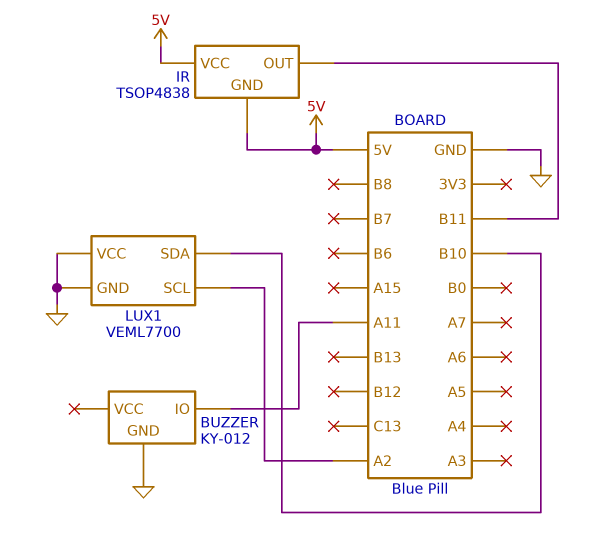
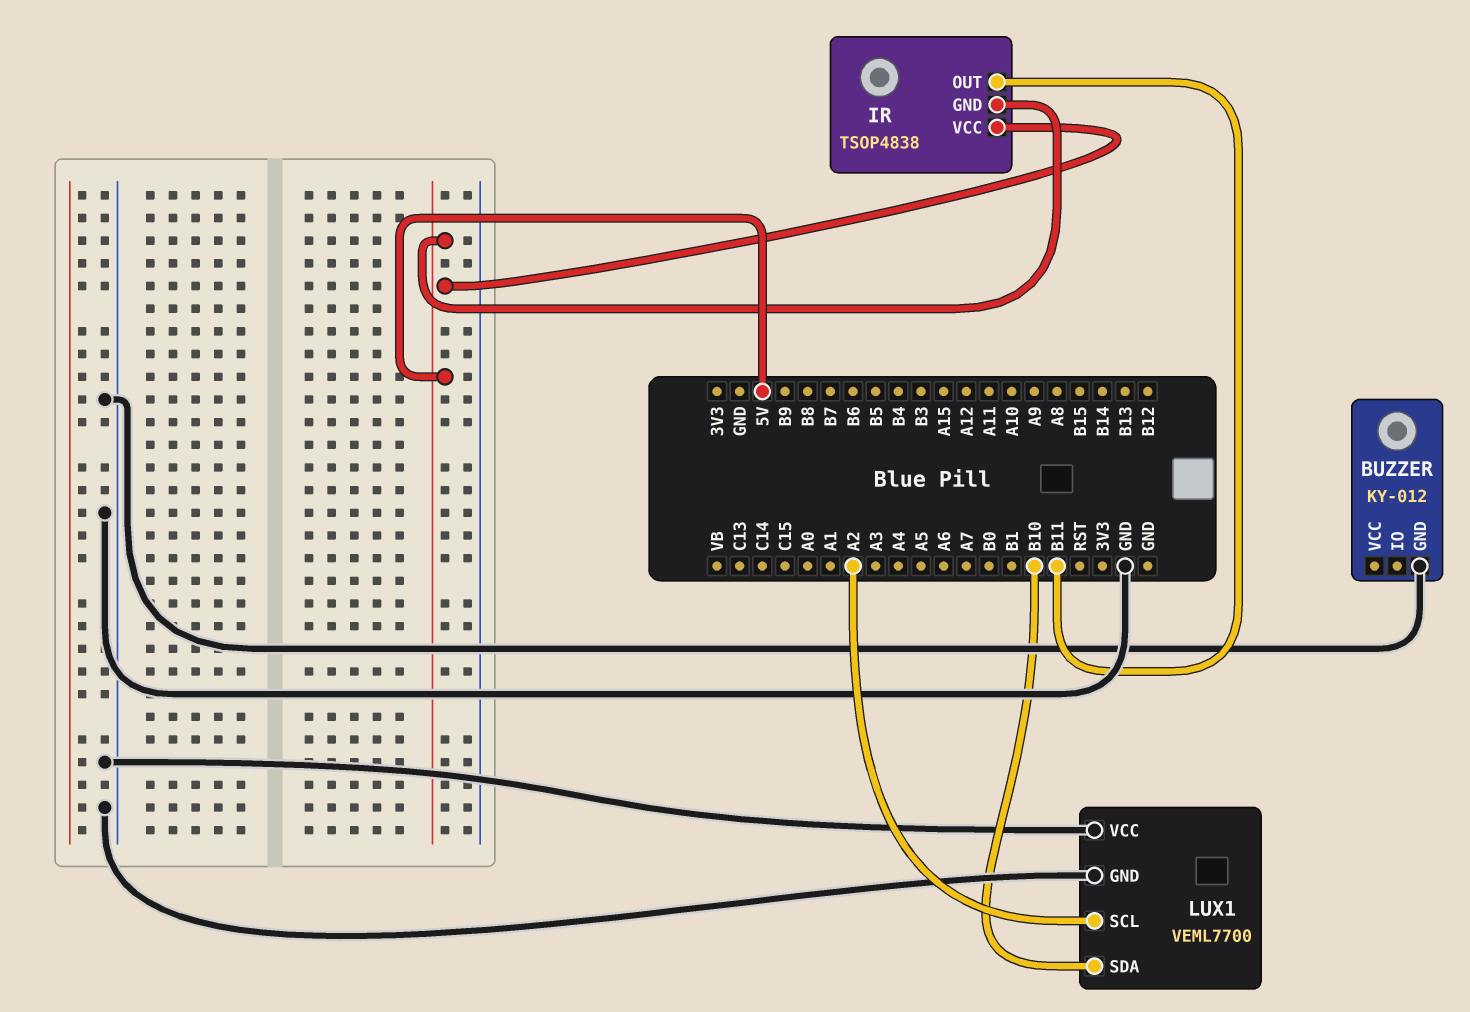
BUZZER pin IO: A11 -> none

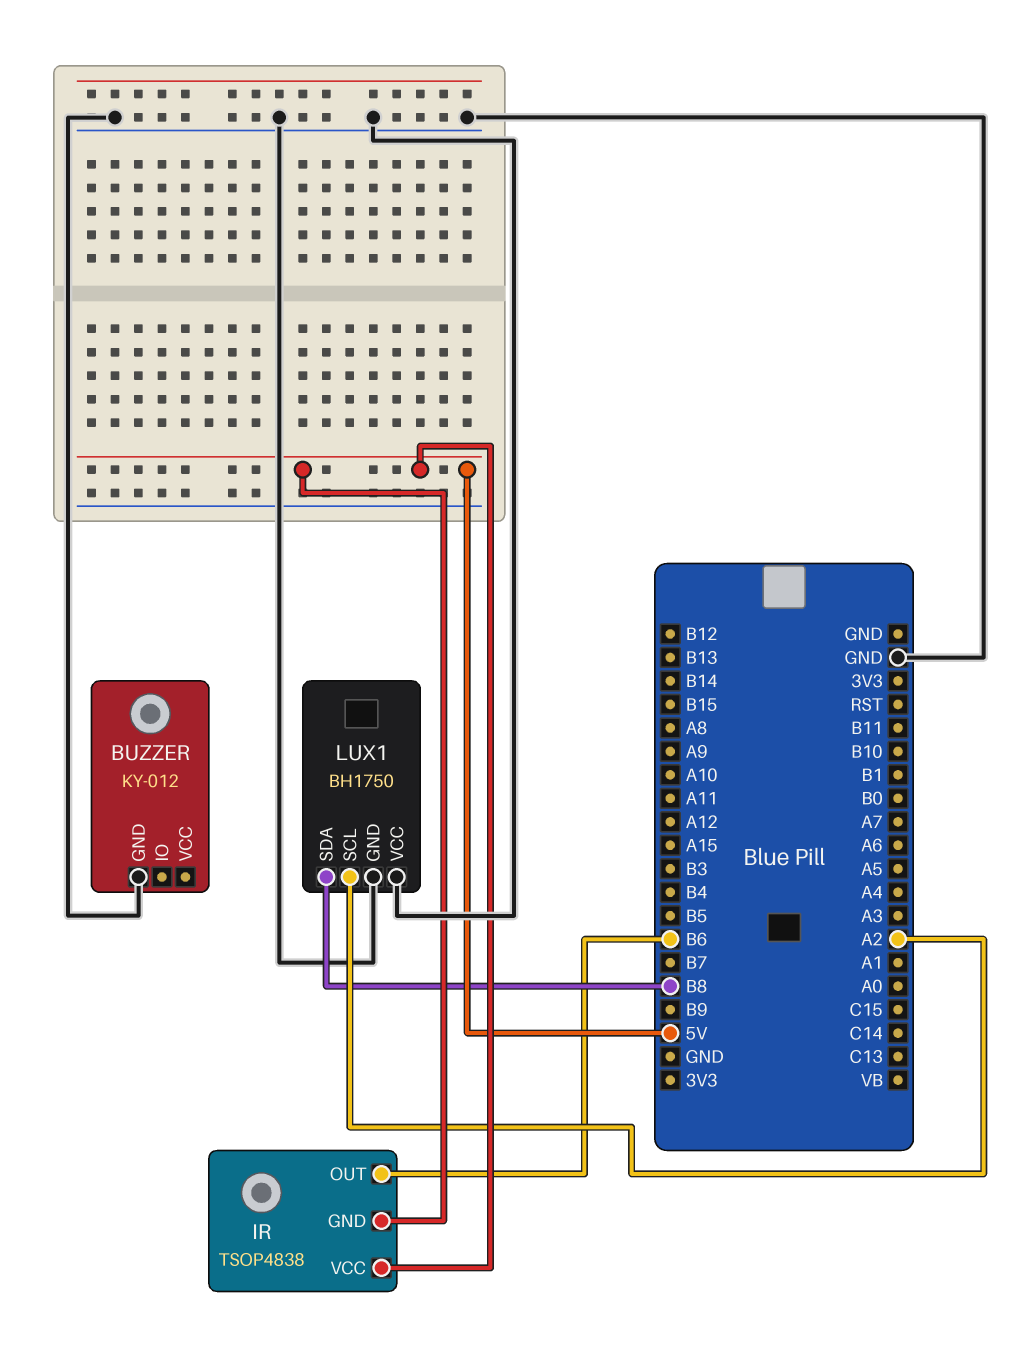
IR pin OUT: B11 -> B6
LUX1: VEML7700 -> BH1750
LUX1 pin SDA: B10 -> B8

